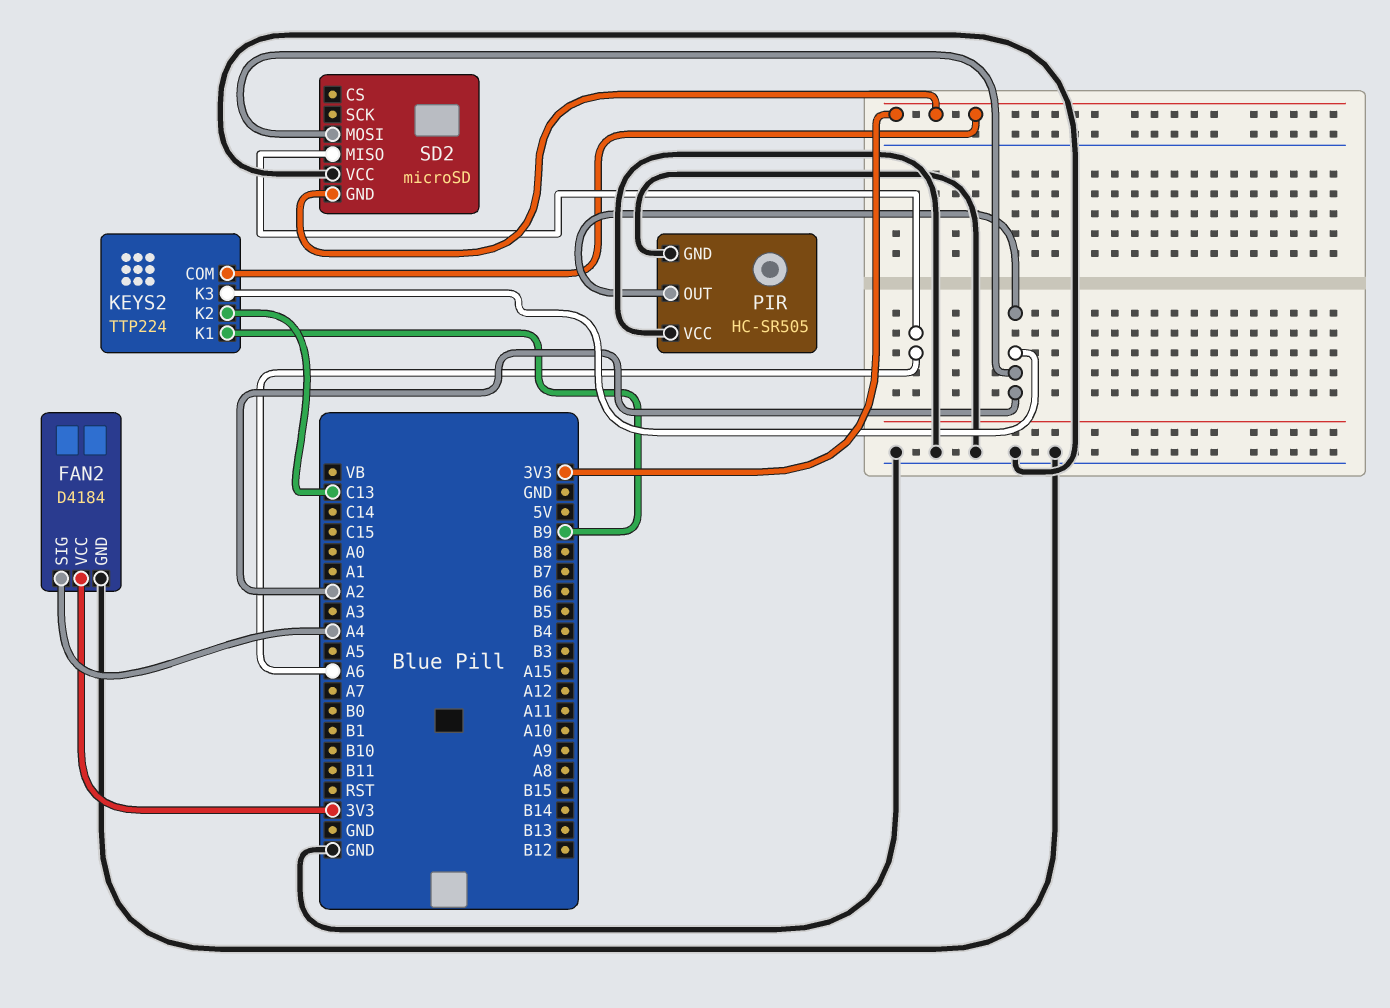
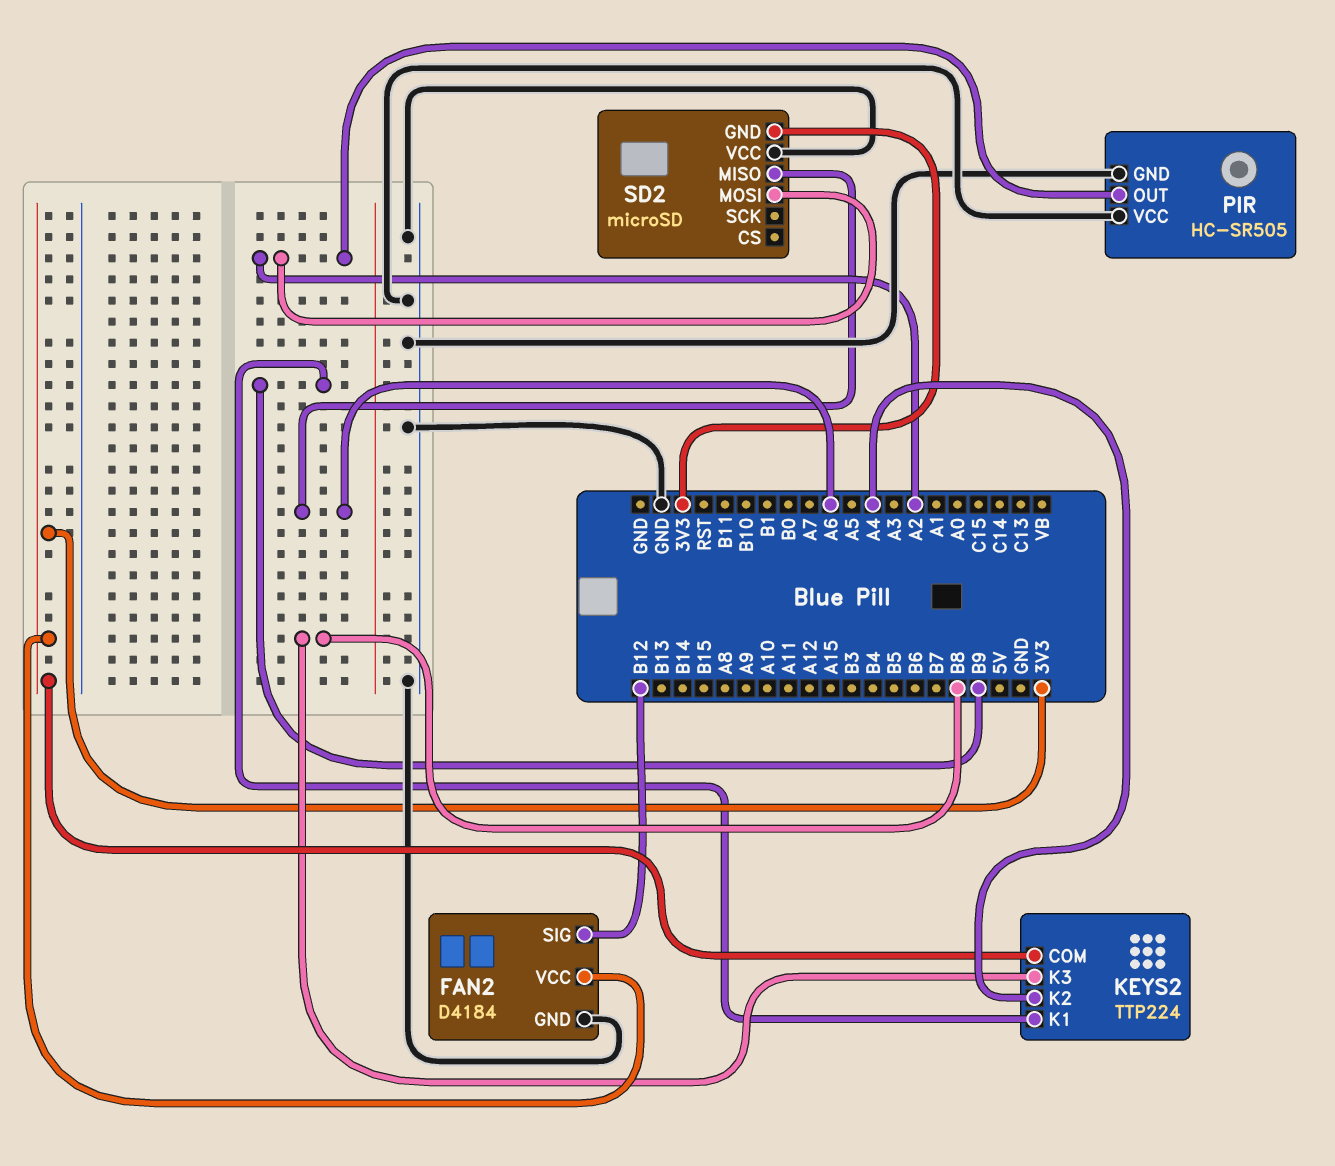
FAN2 pin SIG: A4 -> B12
KEYS2 pin K2: C13 -> A4
KEYS2 pin K3: A2 -> B8

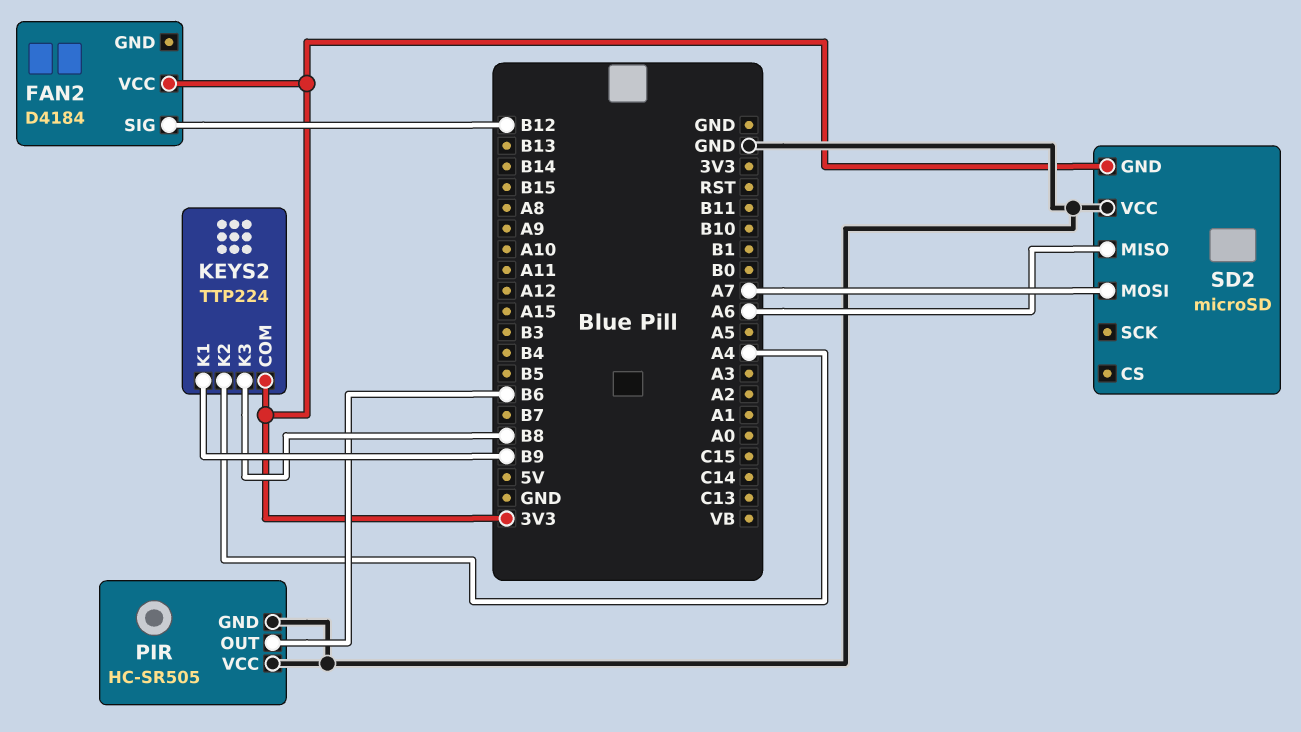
FAN2 pin GND: GND -> none
PIR pin OUT: A2 -> B6
SD2 pin MOSI: A2 -> A7

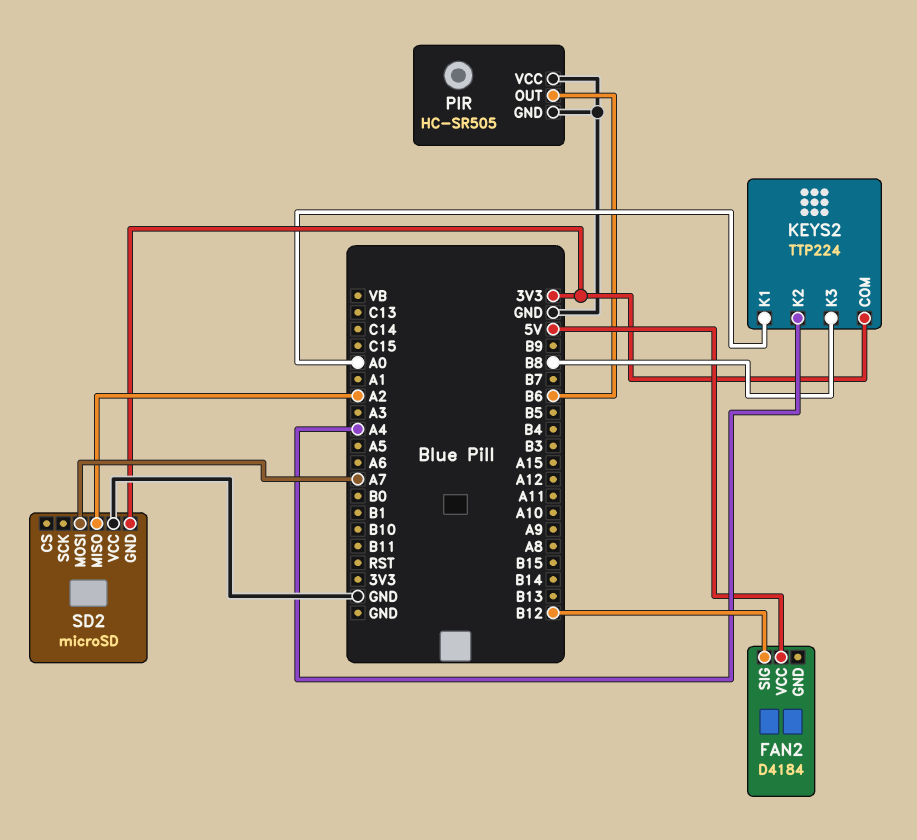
FAN2 pin VCC: 3V3 -> 5V
KEYS2 pin K1: B9 -> A0
SD2 pin MISO: A6 -> A2

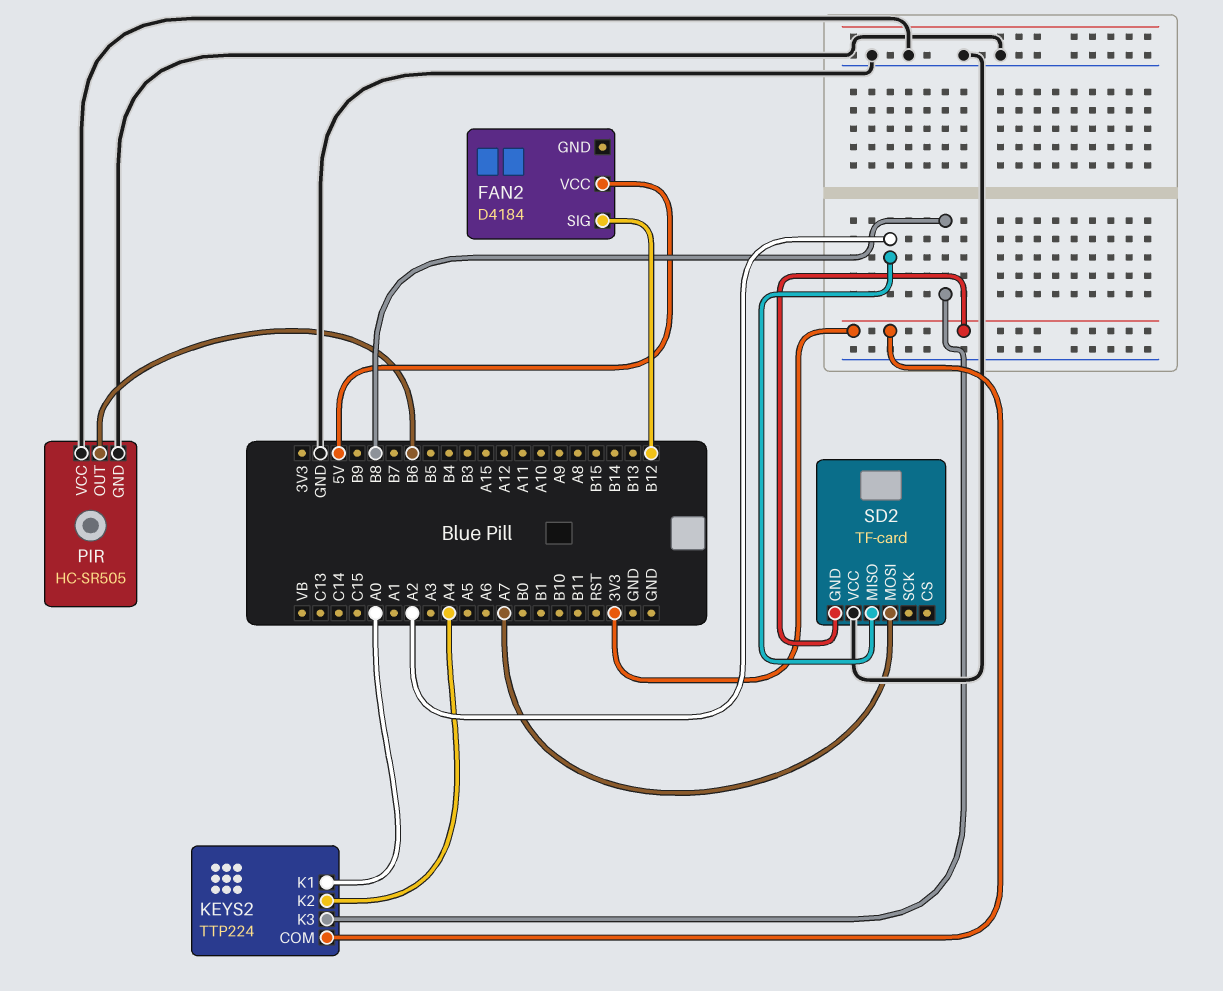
SD2: microSD -> TF-card

